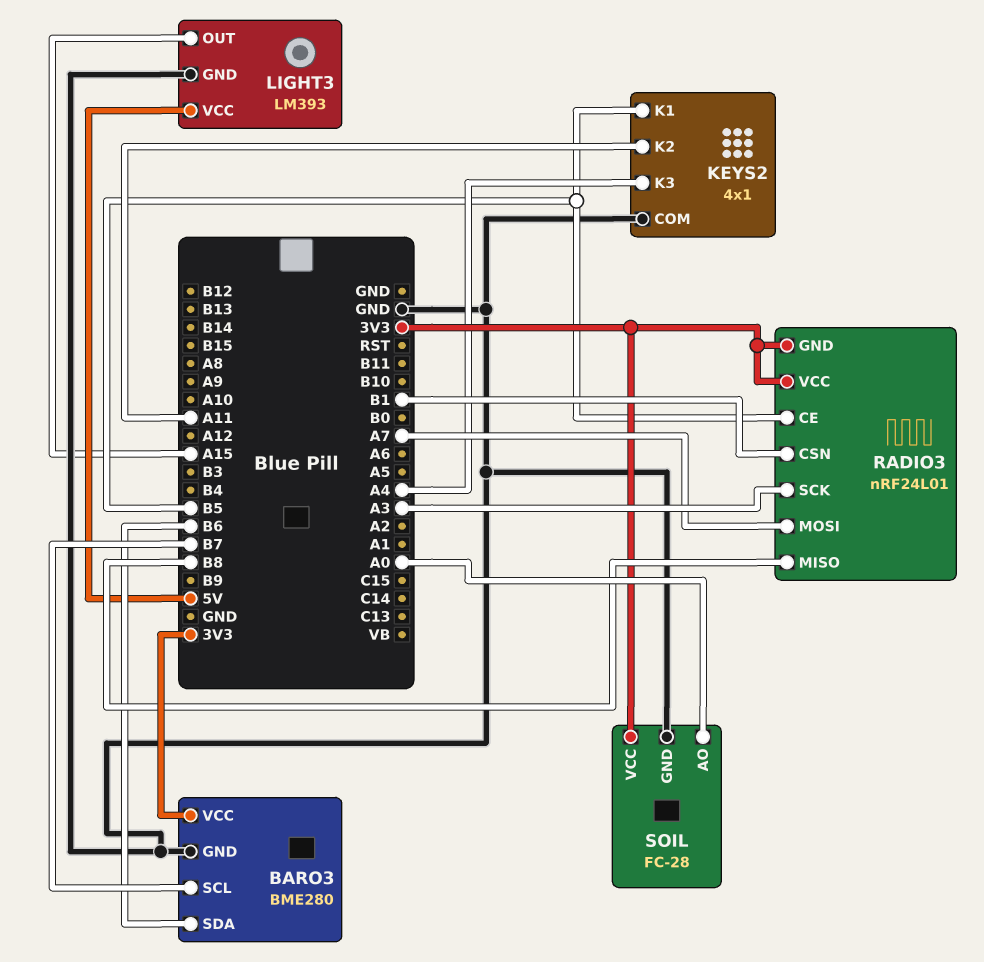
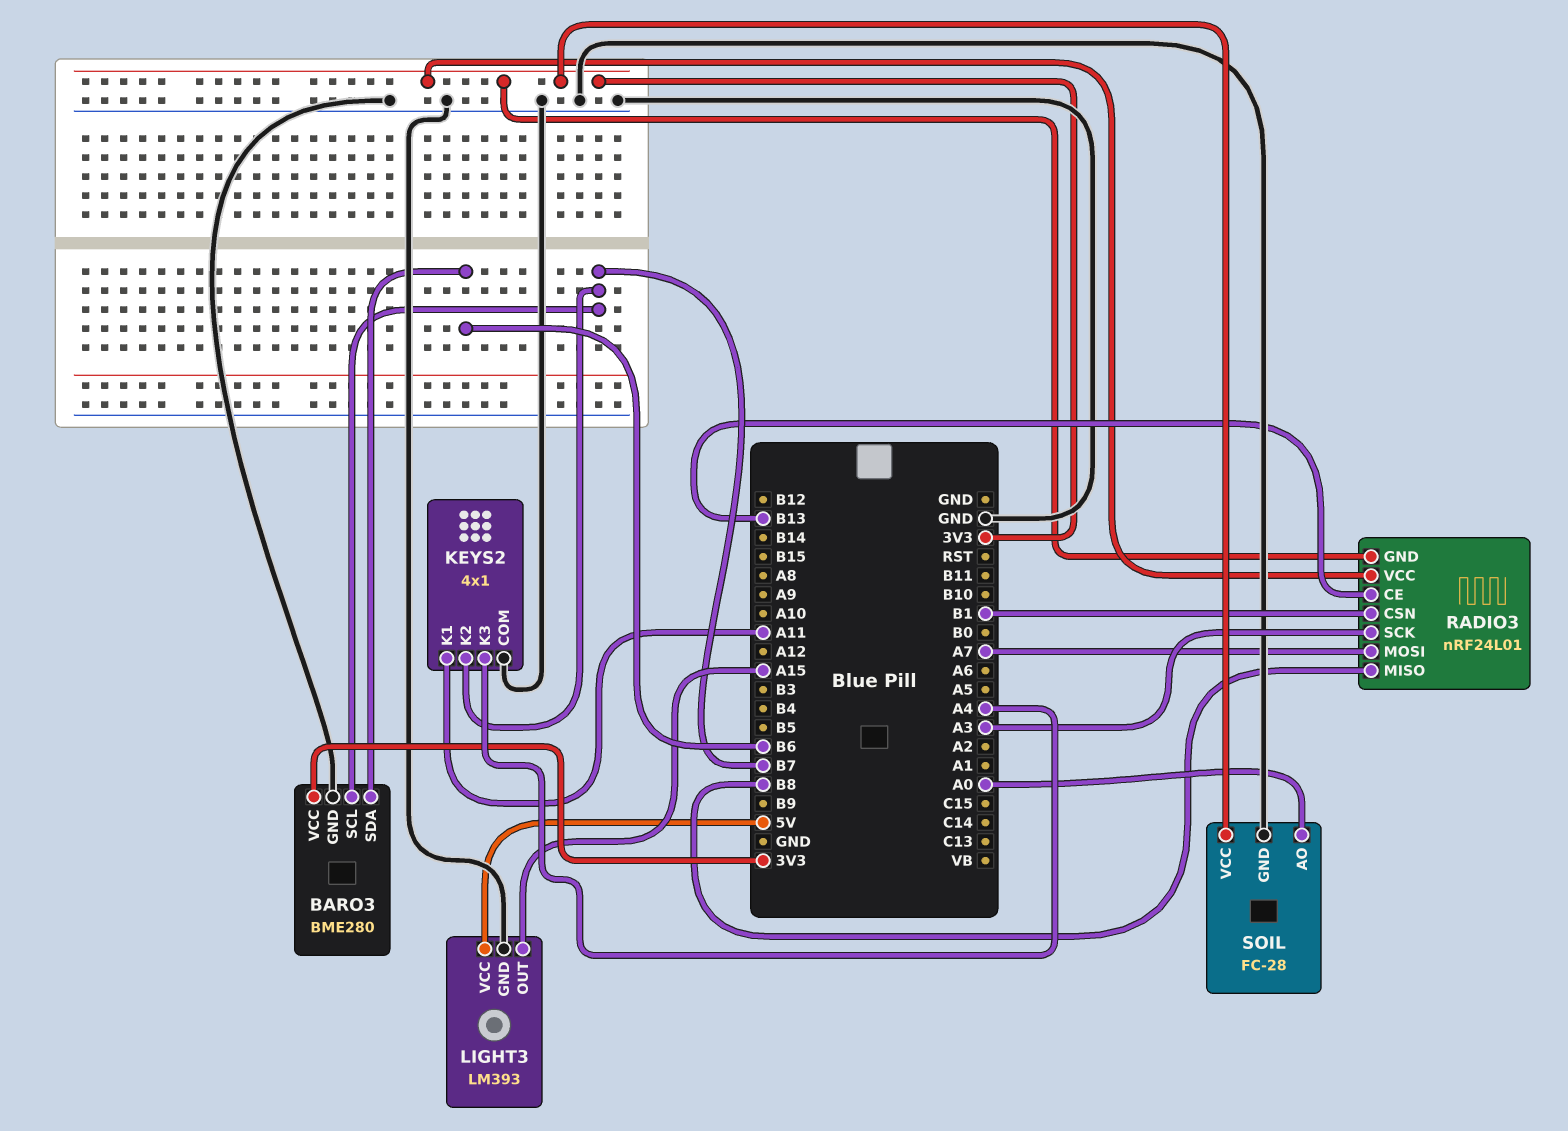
KEYS2 pin K1: B5 -> A11
KEYS2 pin K2: A11 -> B7
RADIO3 pin CE: B5 -> B13

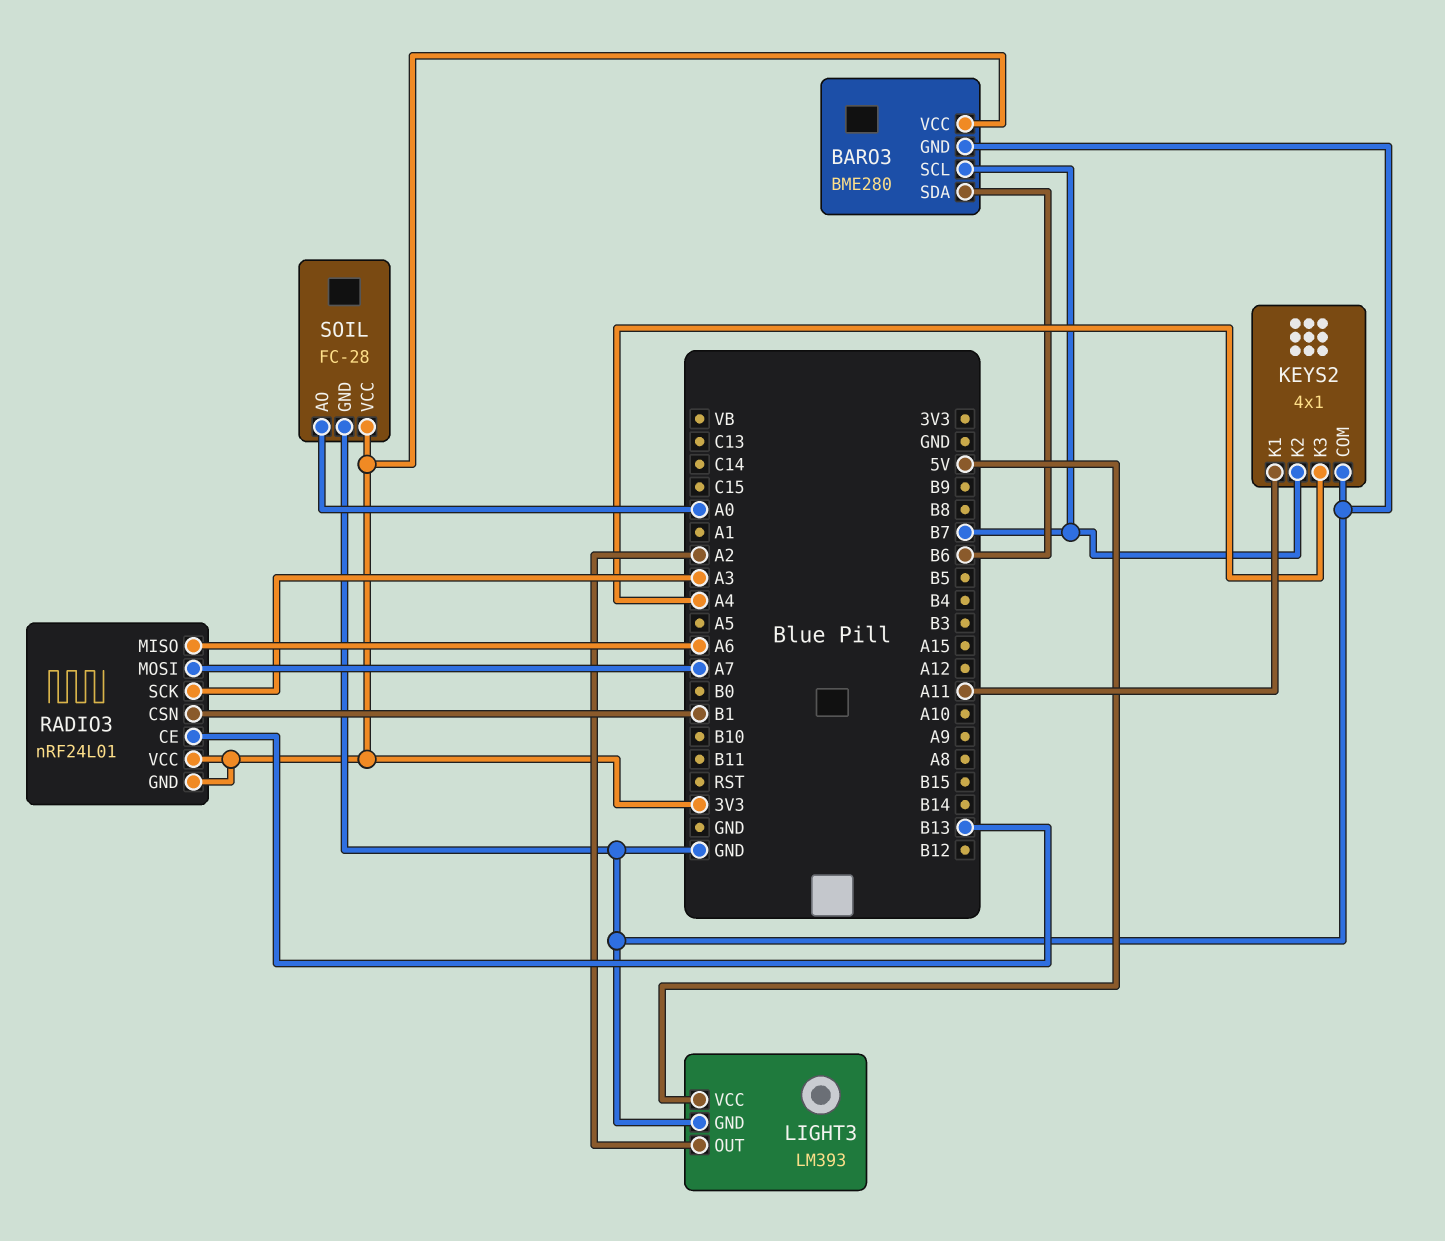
LIGHT3 pin OUT: A15 -> A2
RADIO3 pin MISO: B8 -> A6

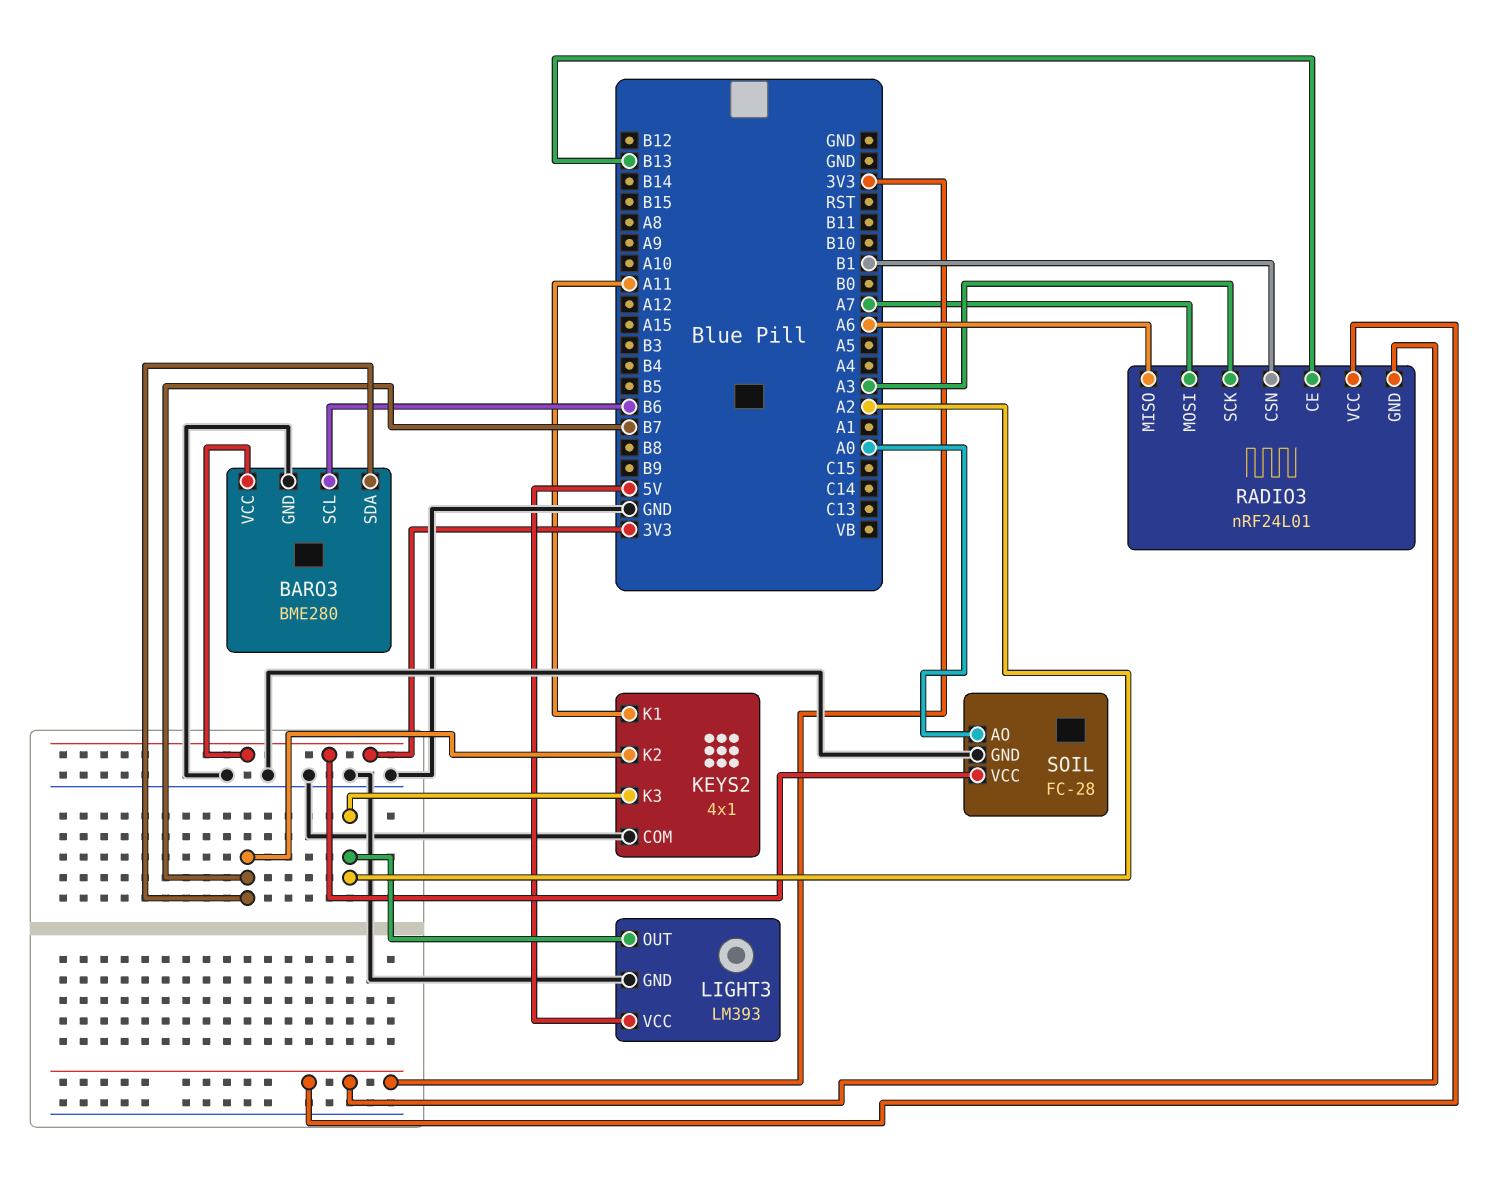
BARO3 pin SCL: B7 -> B6
BARO3 pin SDA: B6 -> B7
KEYS2 pin K3: A4 -> A2

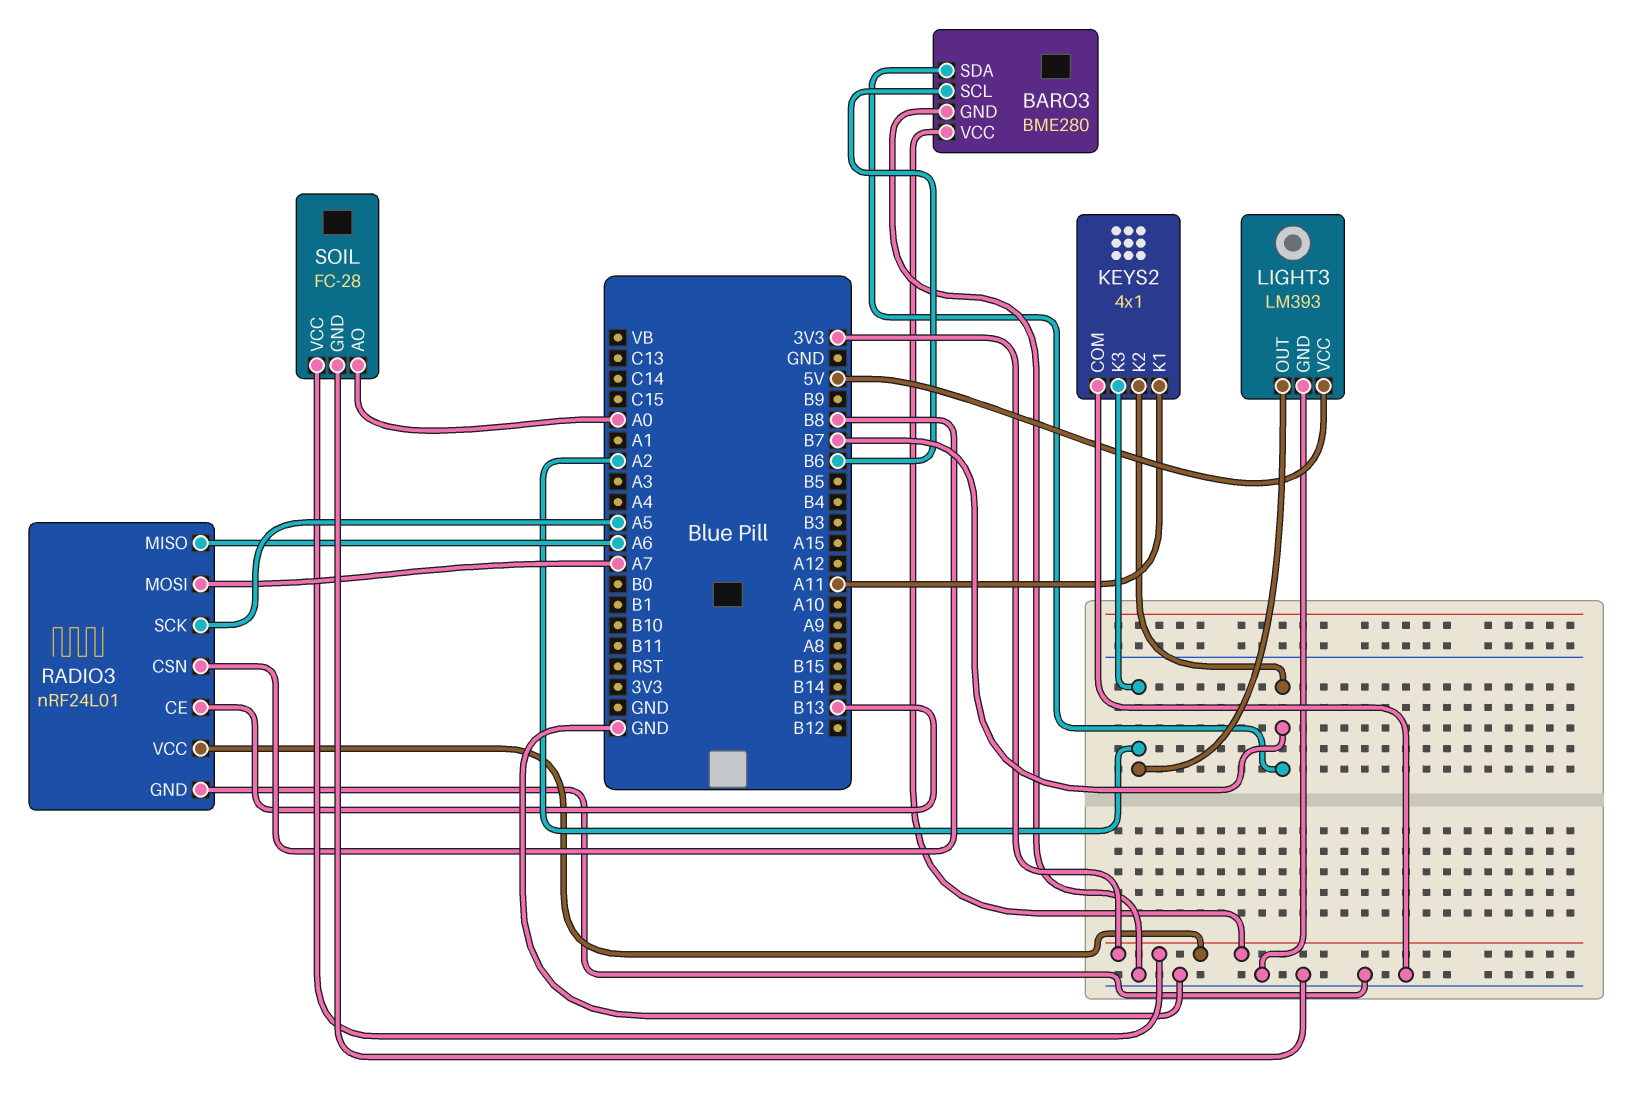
RADIO3 pin CSN: B1 -> B8
RADIO3 pin GND: 3V3 -> GND
RADIO3 pin SCK: A3 -> A5

